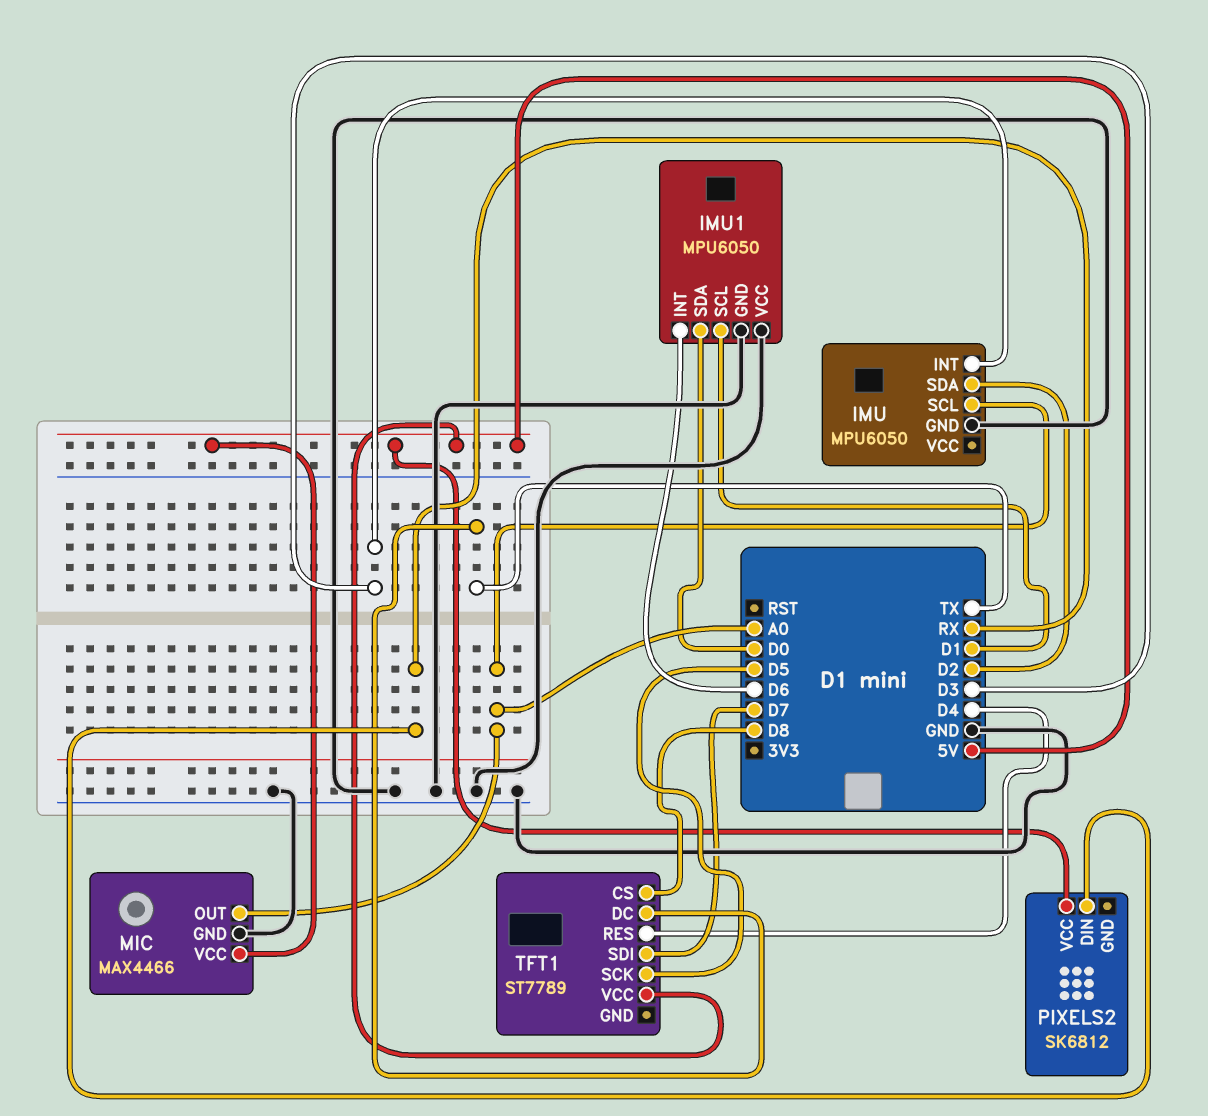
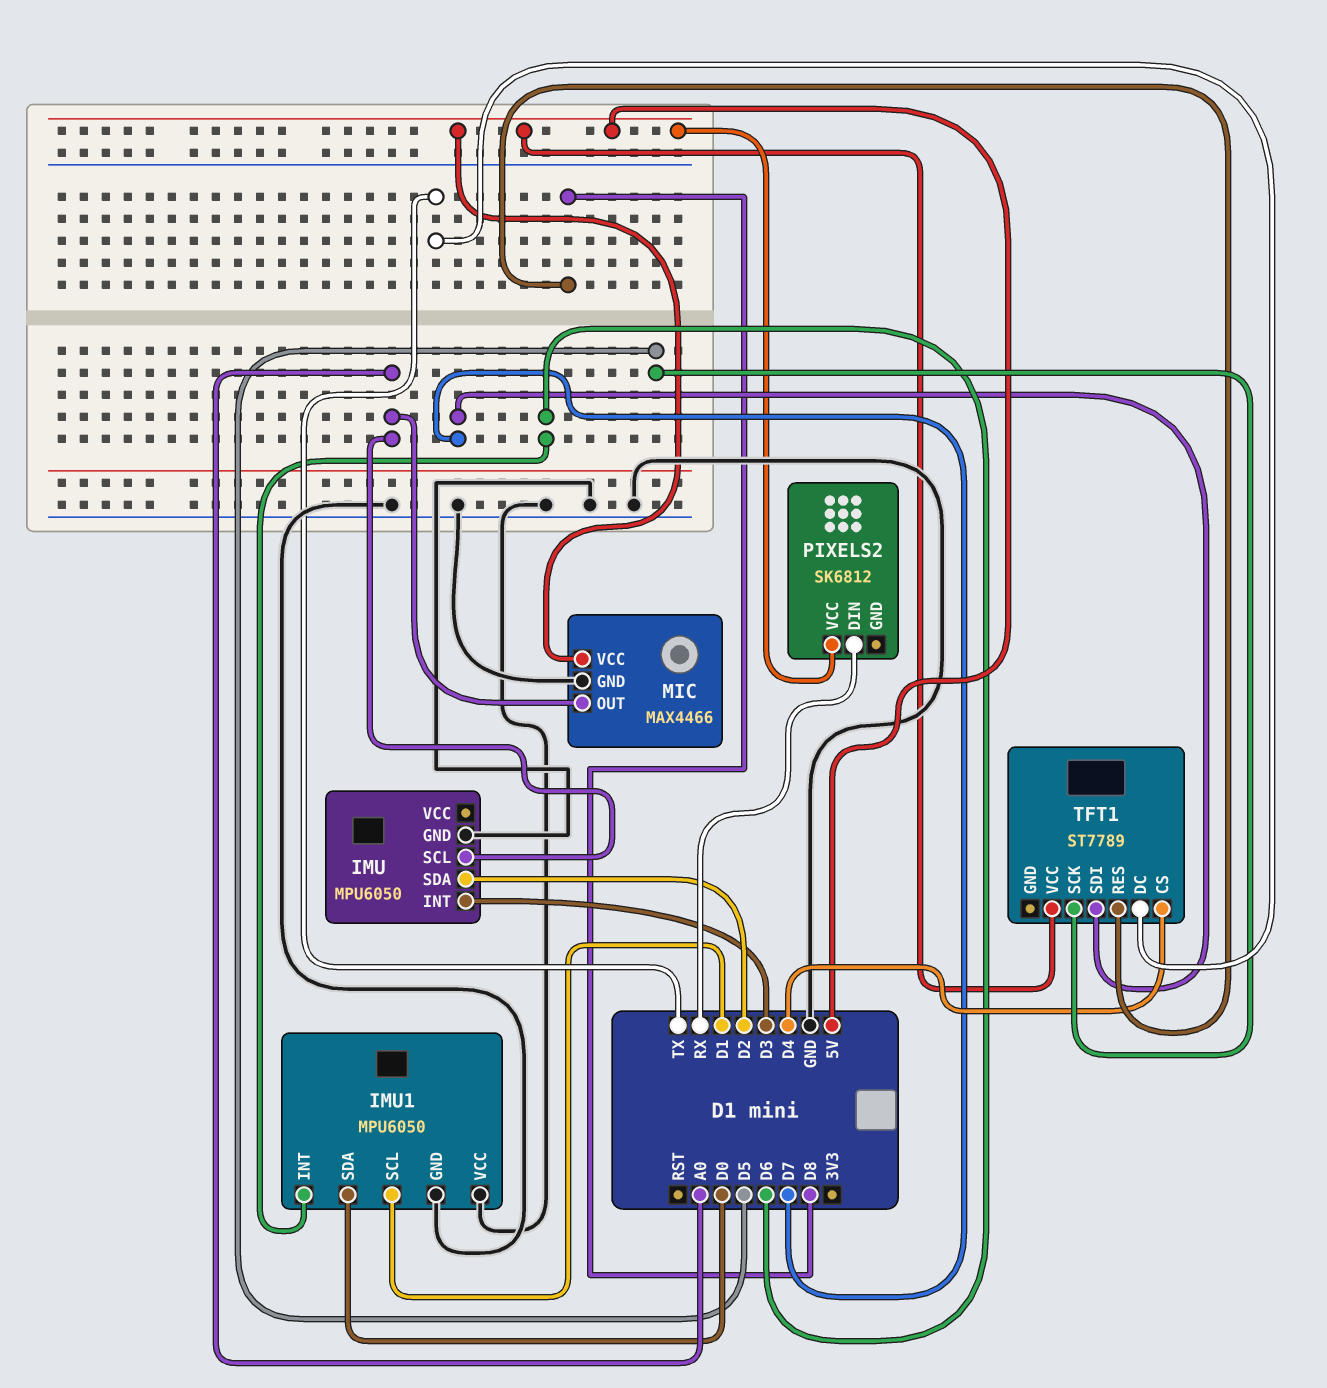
TFT1 pin CS: D8 -> D4
TFT1 pin RES: D4 -> D8

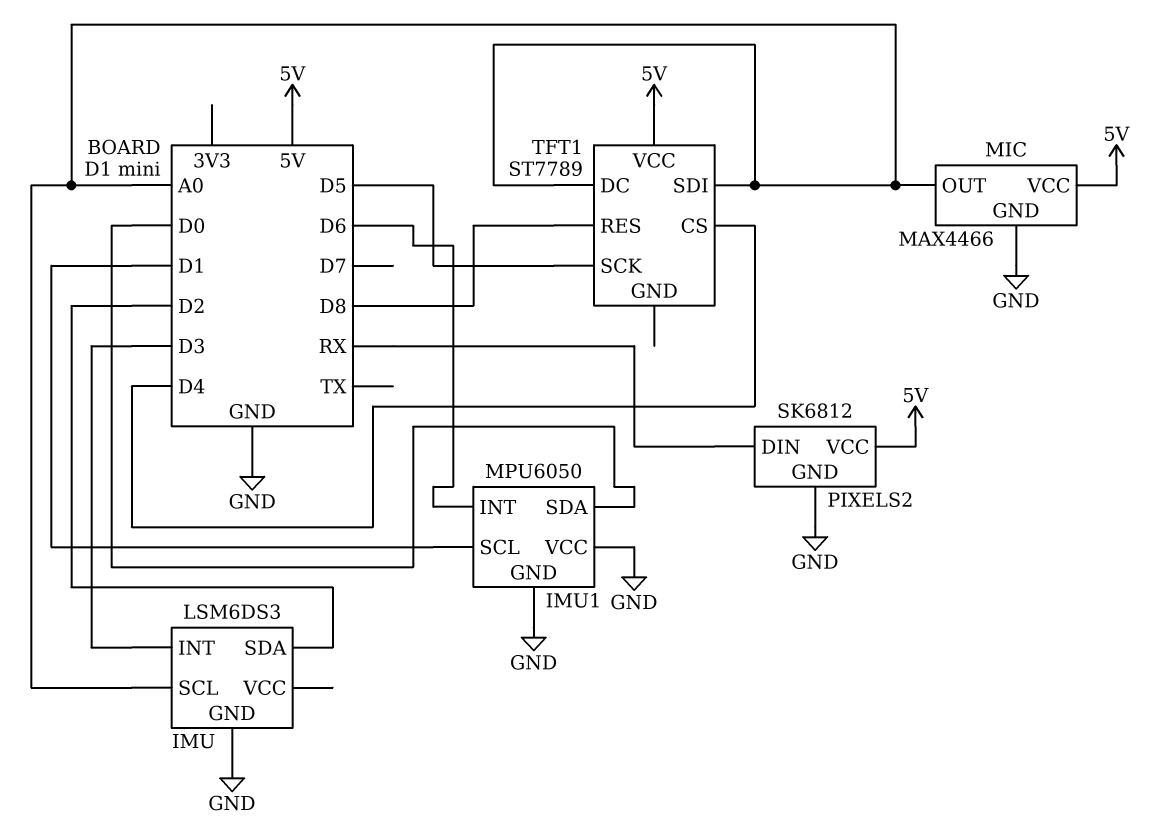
IMU: MPU6050 -> LSM6DS3
PIXELS2 pin GND: none -> GND
TFT1 pin DC: TX -> A0
TFT1 pin SDI: D7 -> A0

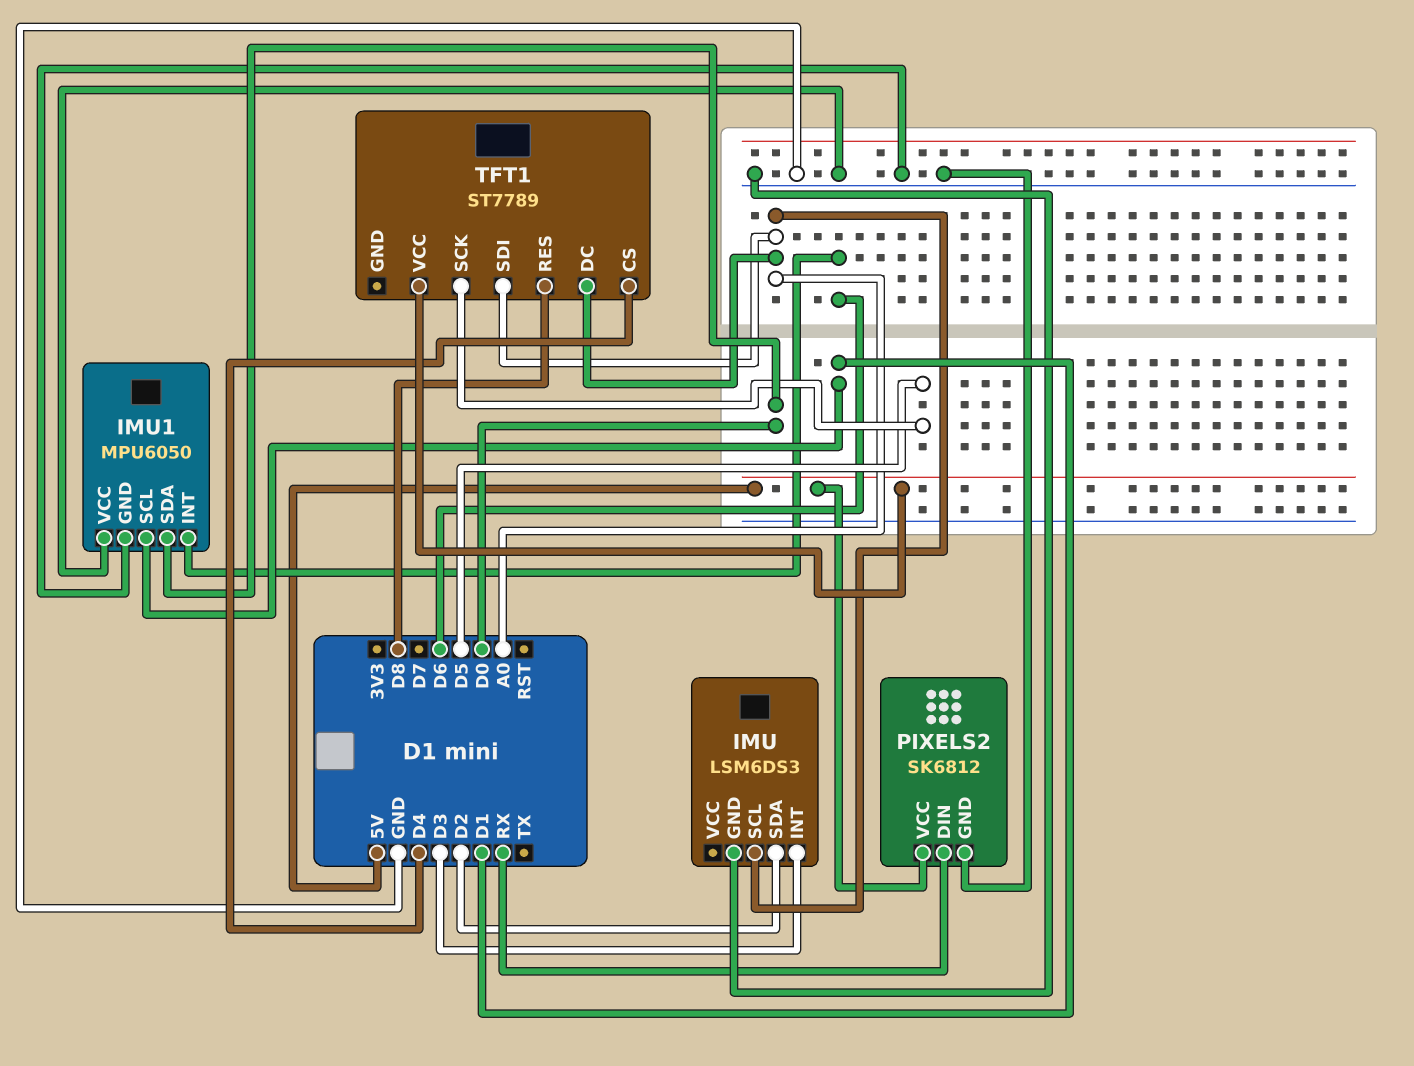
MIC: MAX4466 -> none
MIC pin GND: GND -> none
MIC pin OUT: A0 -> none
MIC pin VCC: 5V -> none

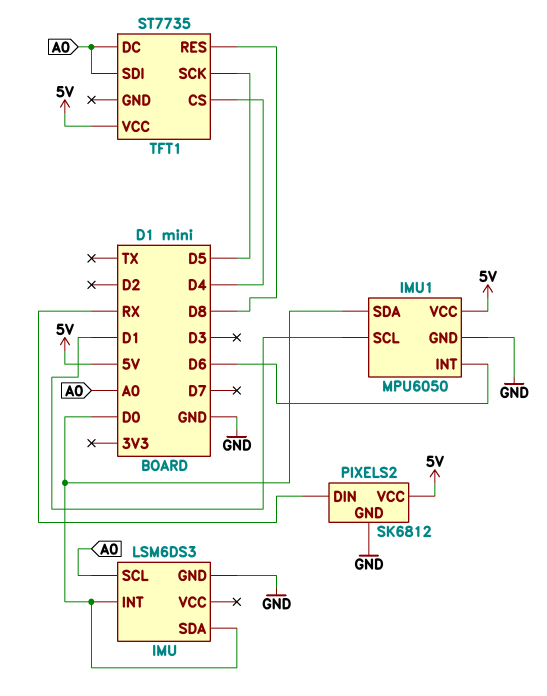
IMU pin INT: D3 -> D0
IMU pin SDA: D2 -> D0
IMU1 pin VCC: GND -> 5V
TFT1: ST7789 -> ST7735

